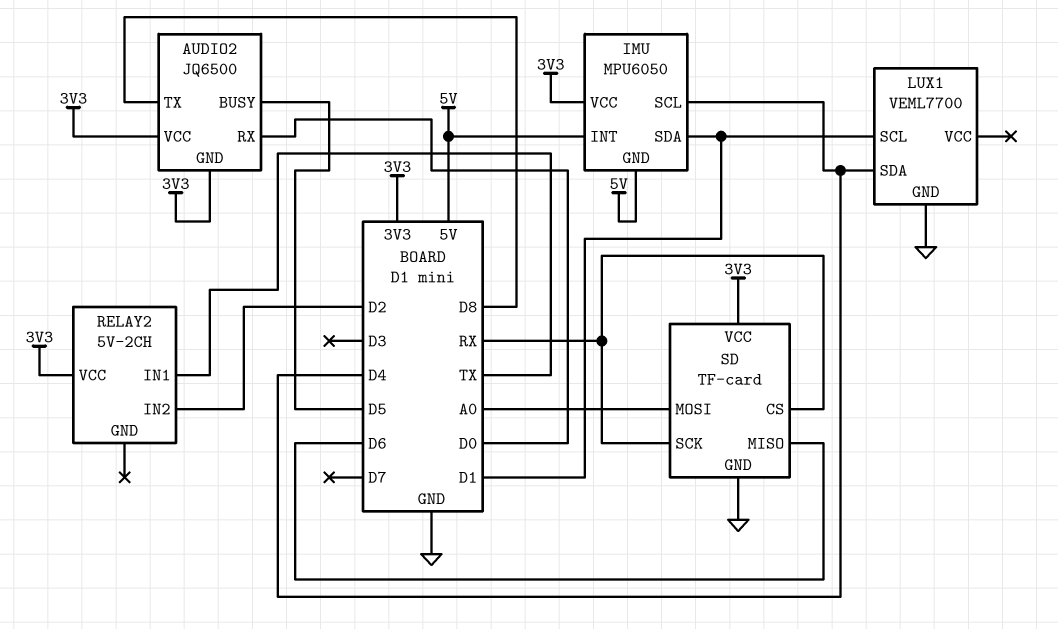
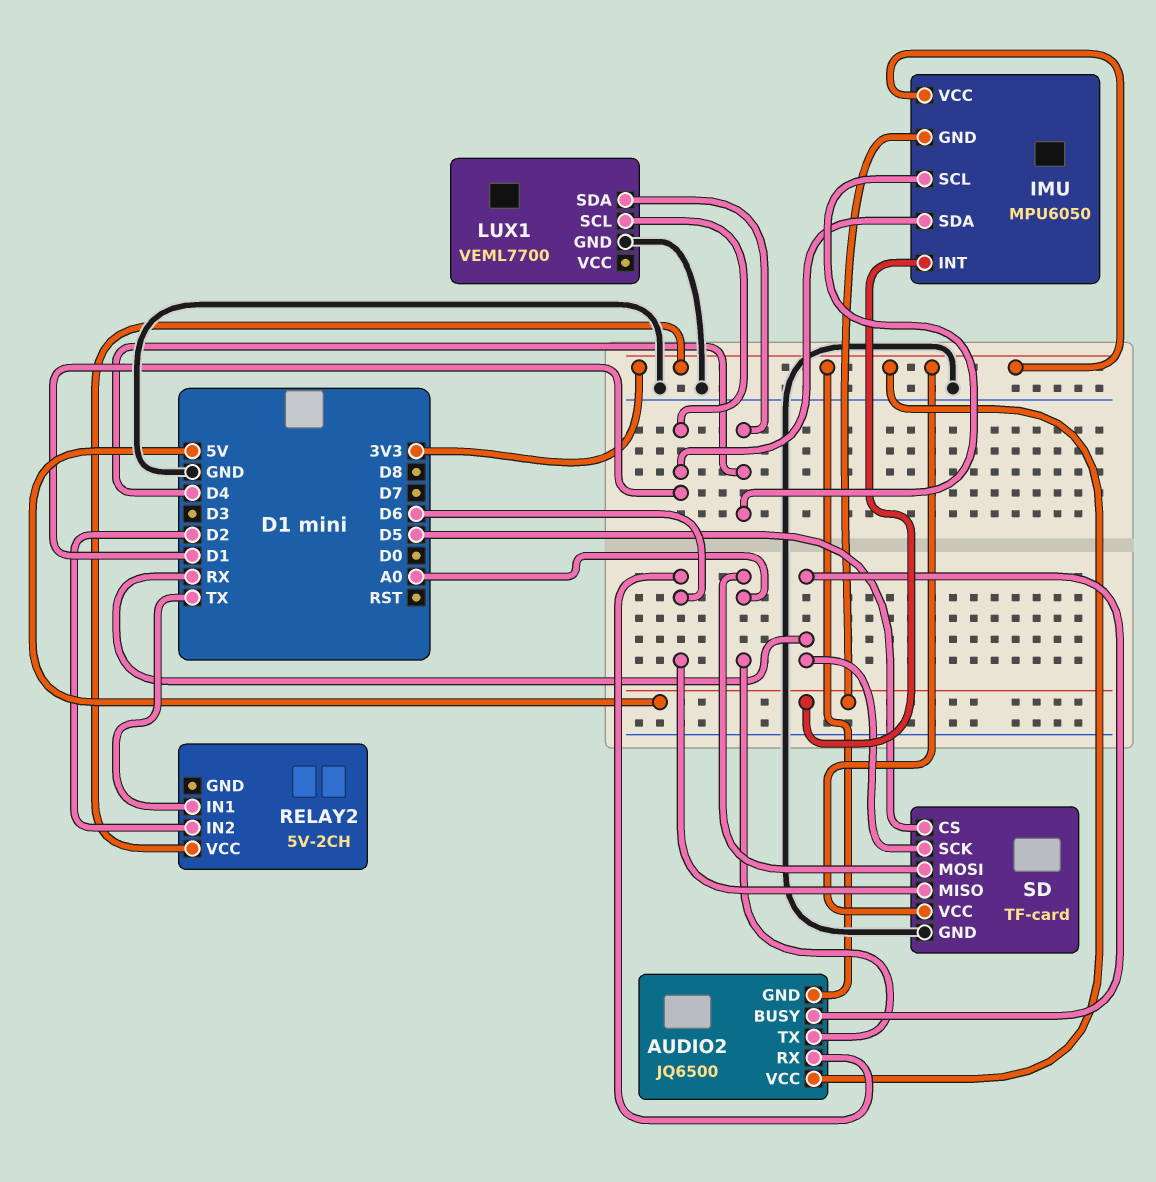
AUDIO2 pin BUSY: D5 -> RX
AUDIO2 pin RX: D0 -> D6
AUDIO2 pin TX: D8 -> A0
SD pin CS: RX -> D5

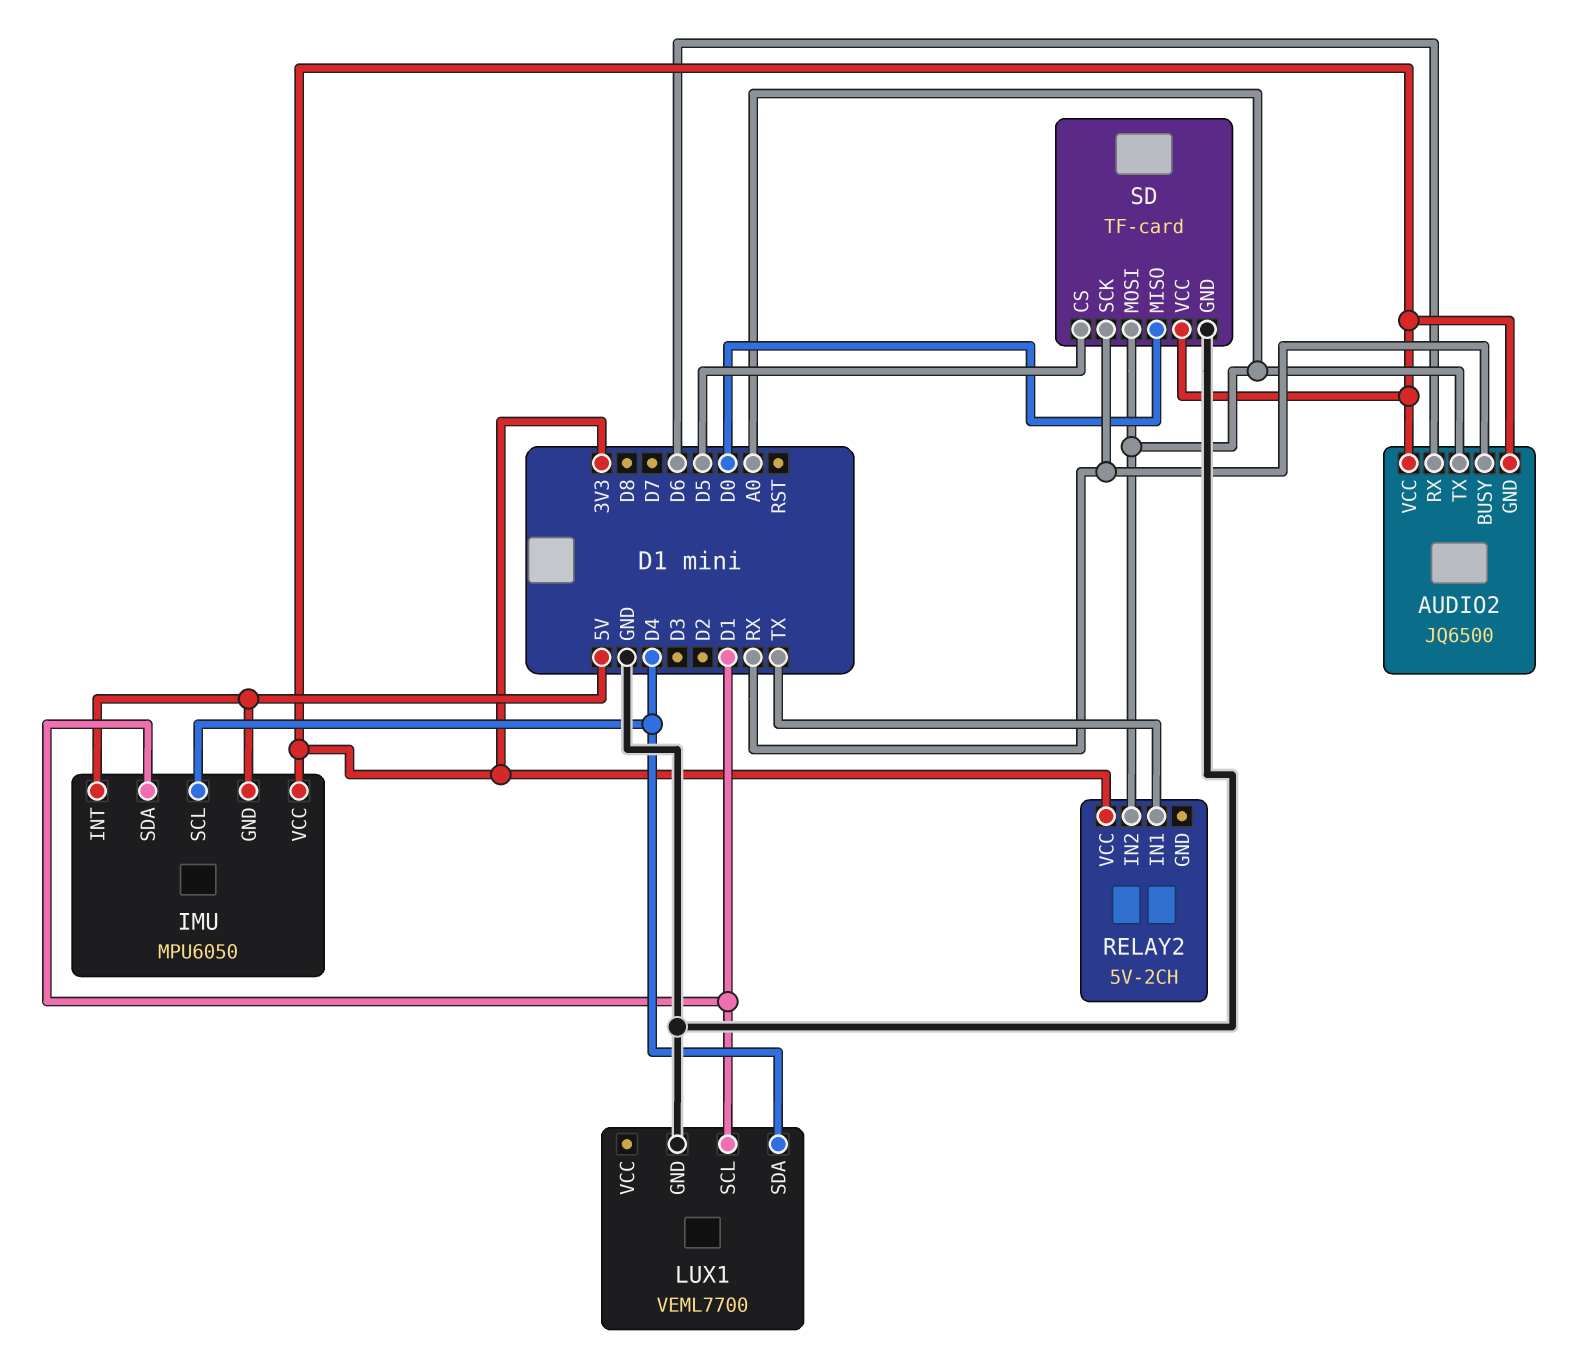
RELAY2 pin IN2: D2 -> A0
SD pin MISO: D6 -> D0

